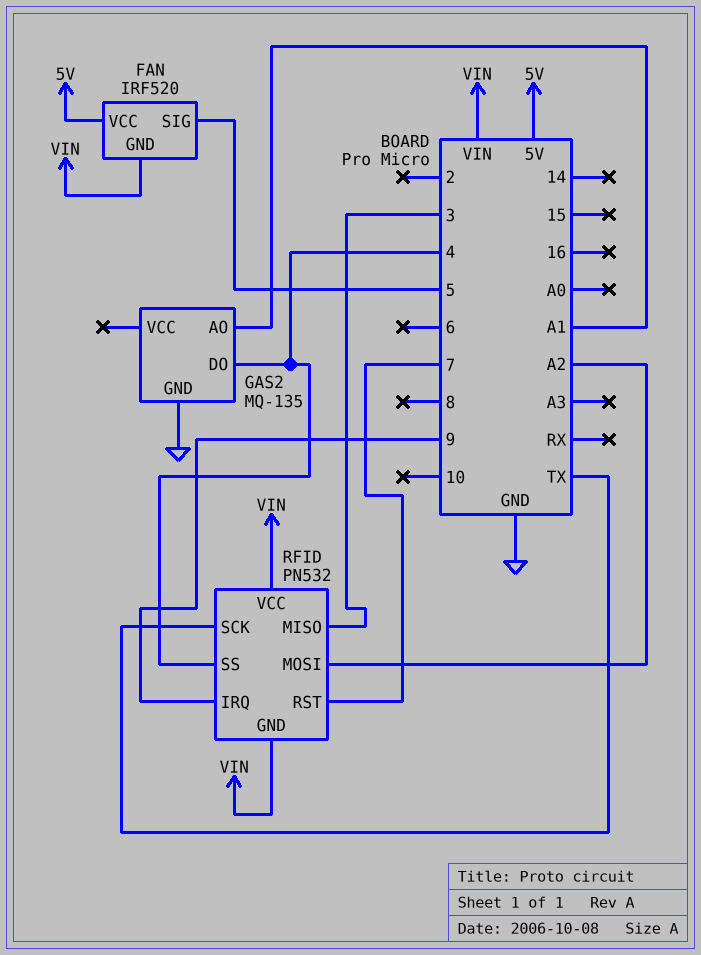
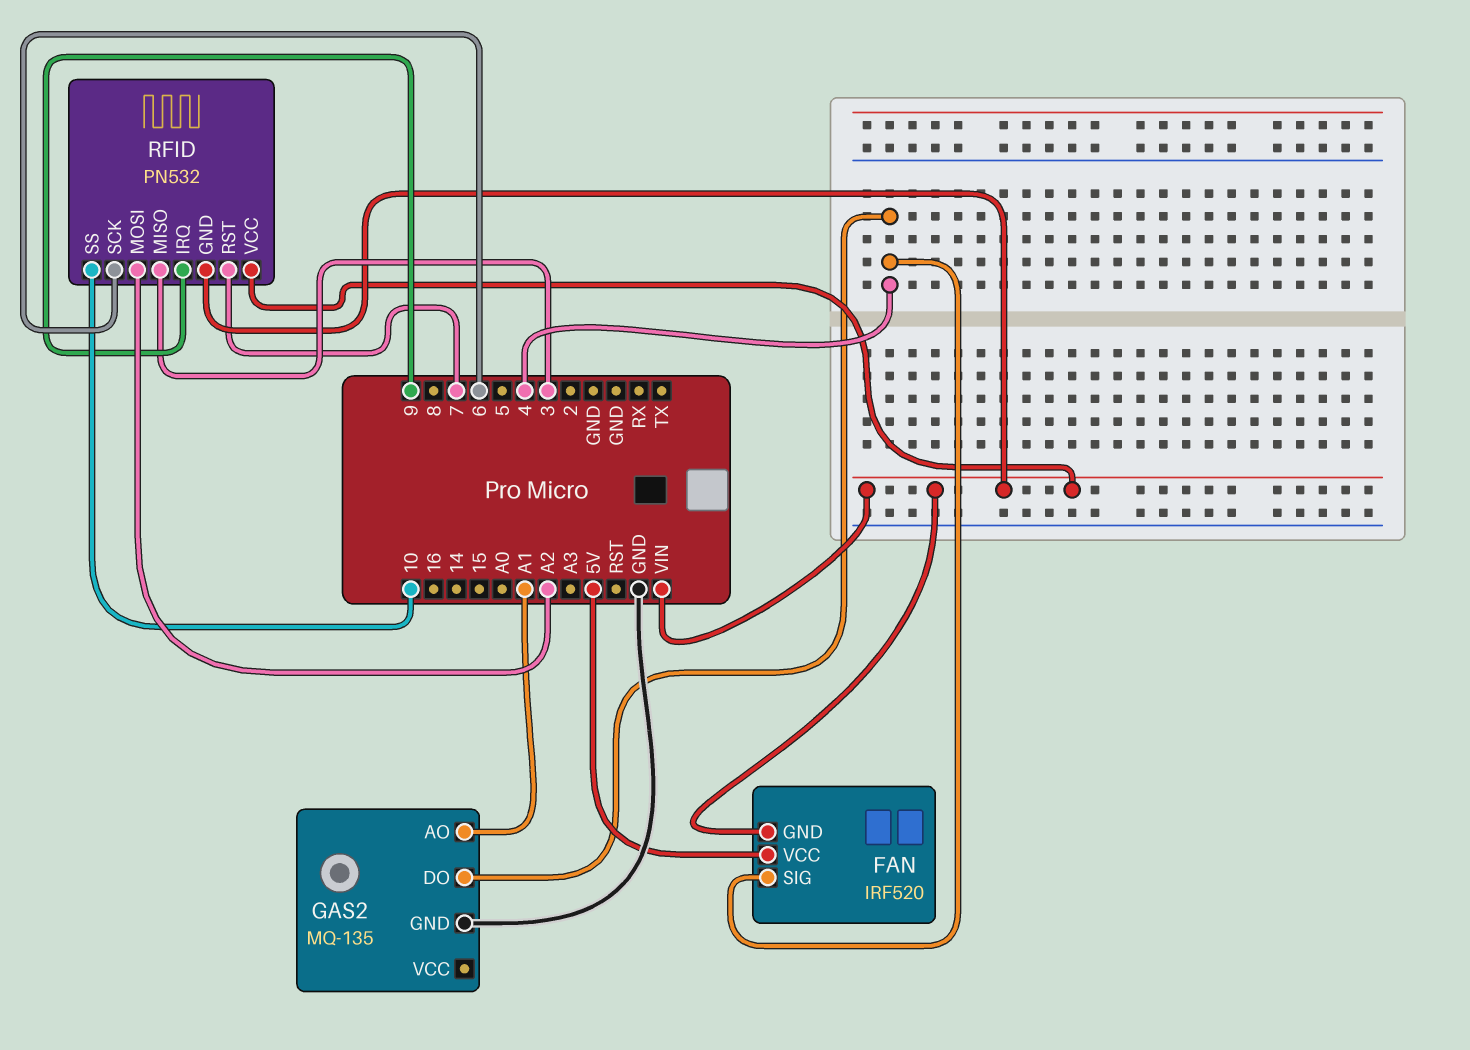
FAN pin SIG: 5 -> 4
RFID pin SCK: TX -> 6
RFID pin SS: 4 -> 10

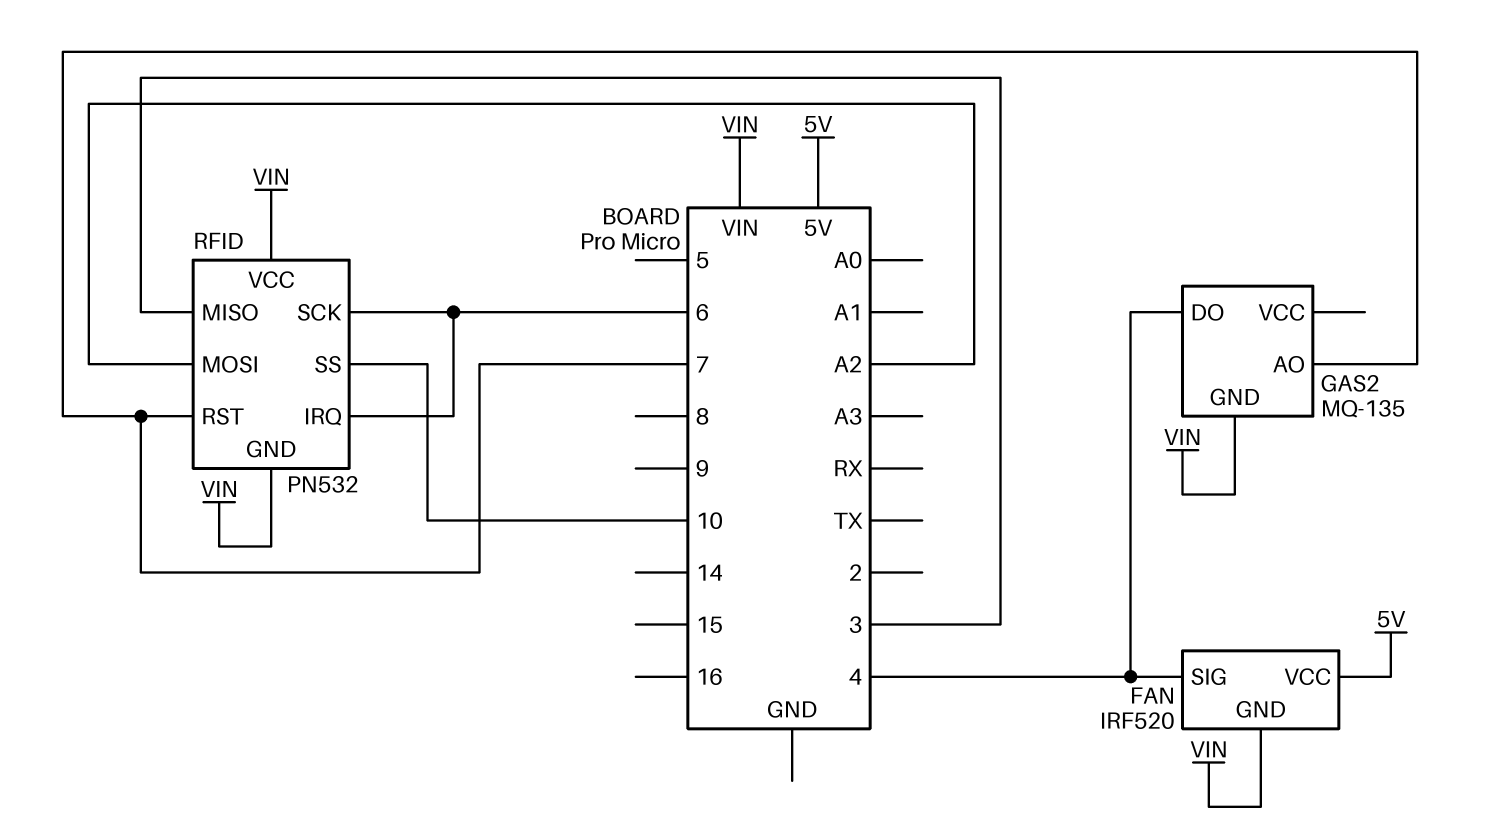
GAS2 pin AO: A1 -> 7
GAS2 pin GND: GND -> VIN
RFID pin IRQ: 9 -> 6

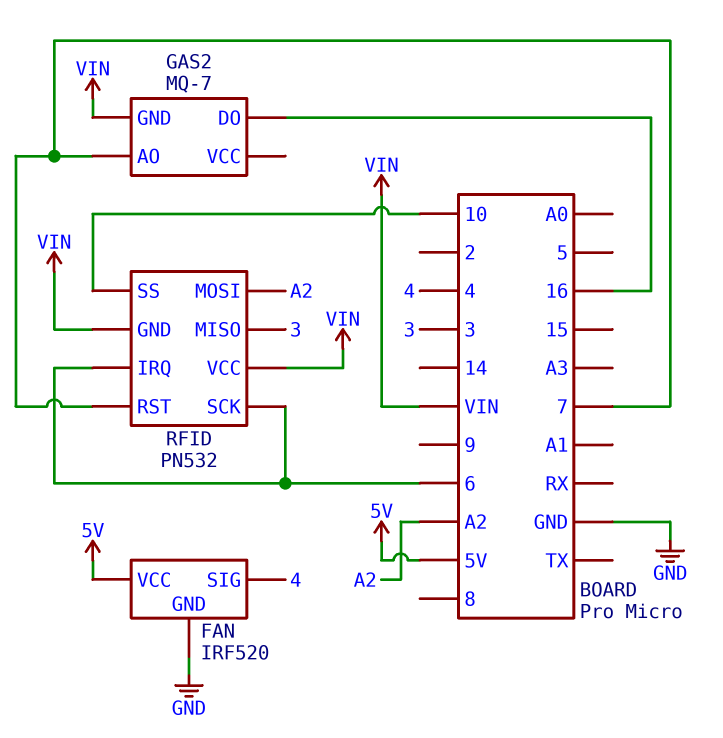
FAN pin GND: VIN -> GND
GAS2: MQ-135 -> MQ-7
GAS2 pin DO: 4 -> 16

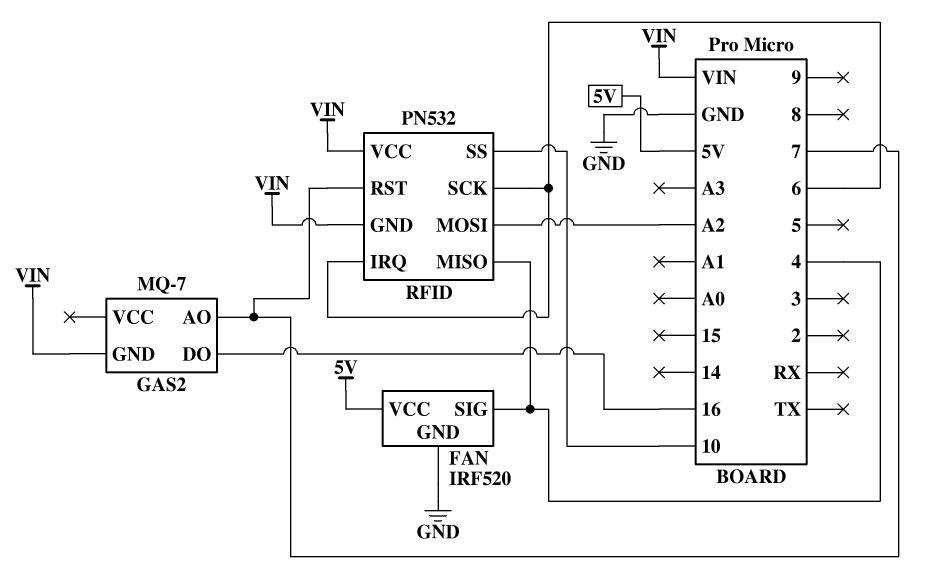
RFID pin MISO: 3 -> 4

